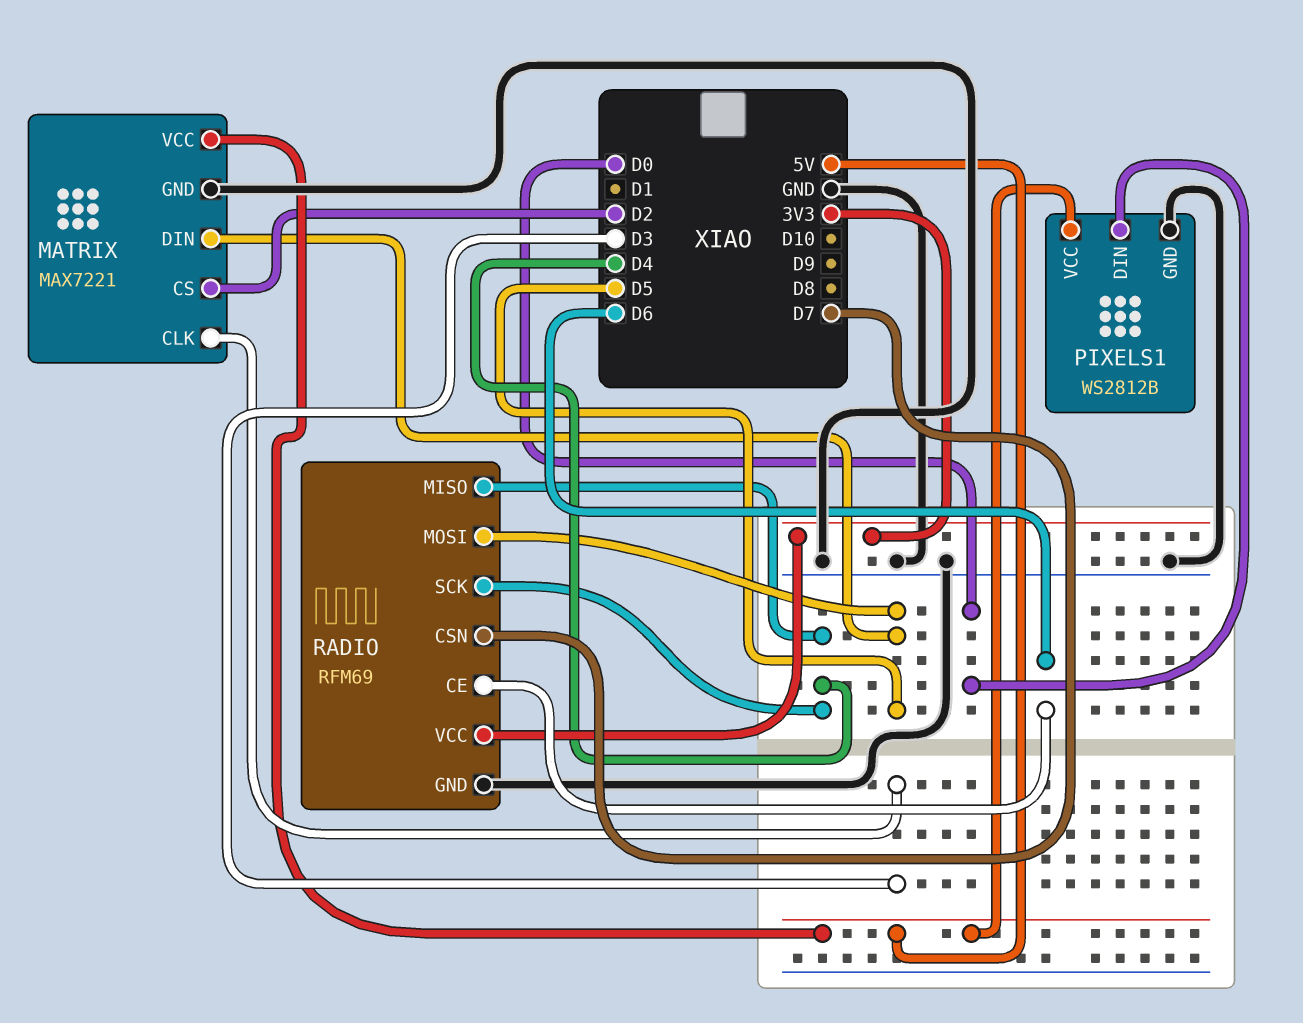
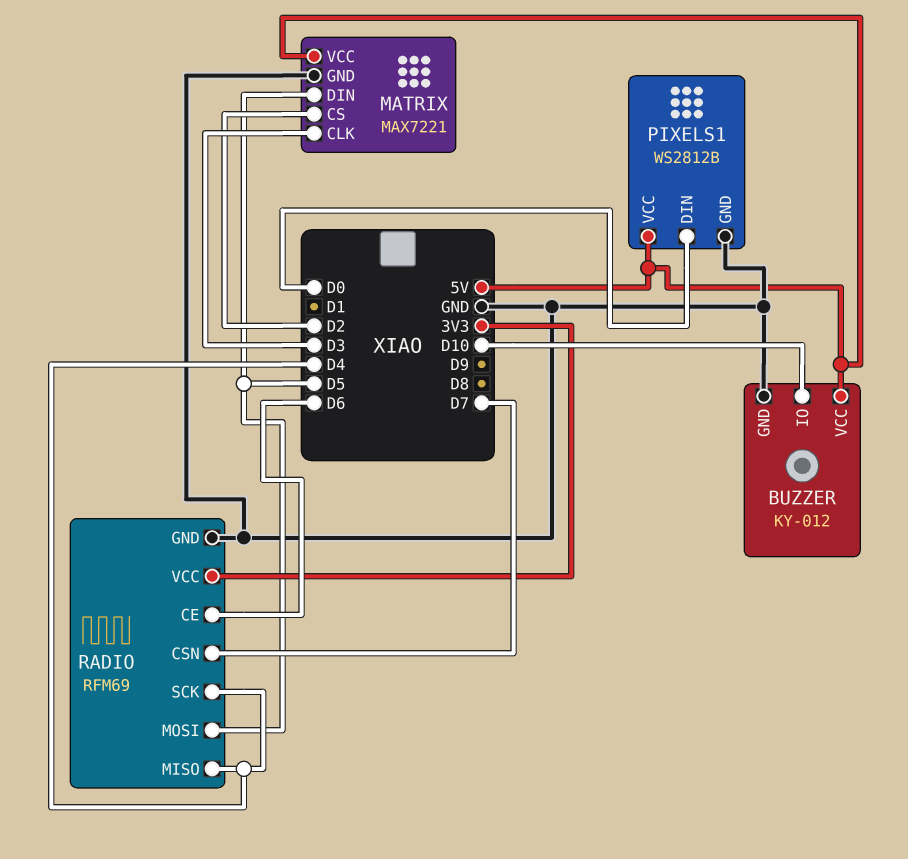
BUZZER: none -> KY-012
BUZZER pin GND: none -> GND
BUZZER pin IO: none -> D10
BUZZER pin VCC: none -> 5V

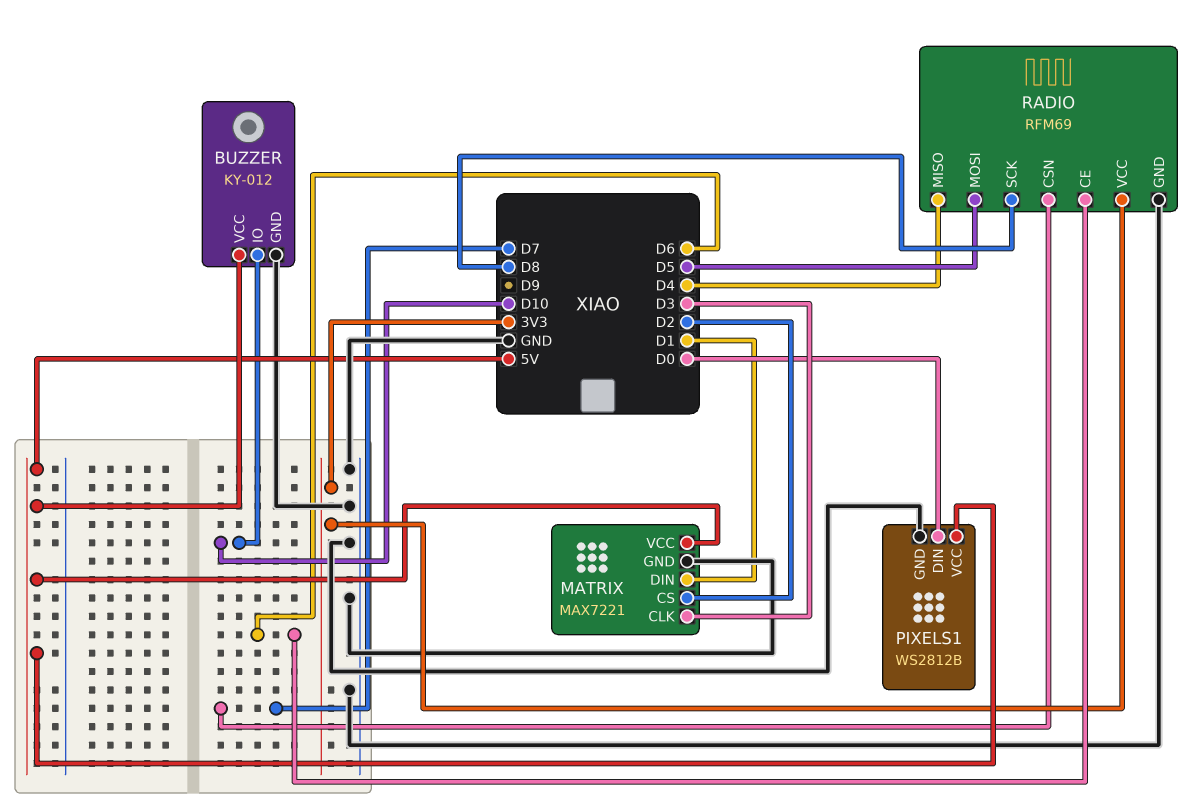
MATRIX pin DIN: D5 -> D1
RADIO pin SCK: D4 -> D8

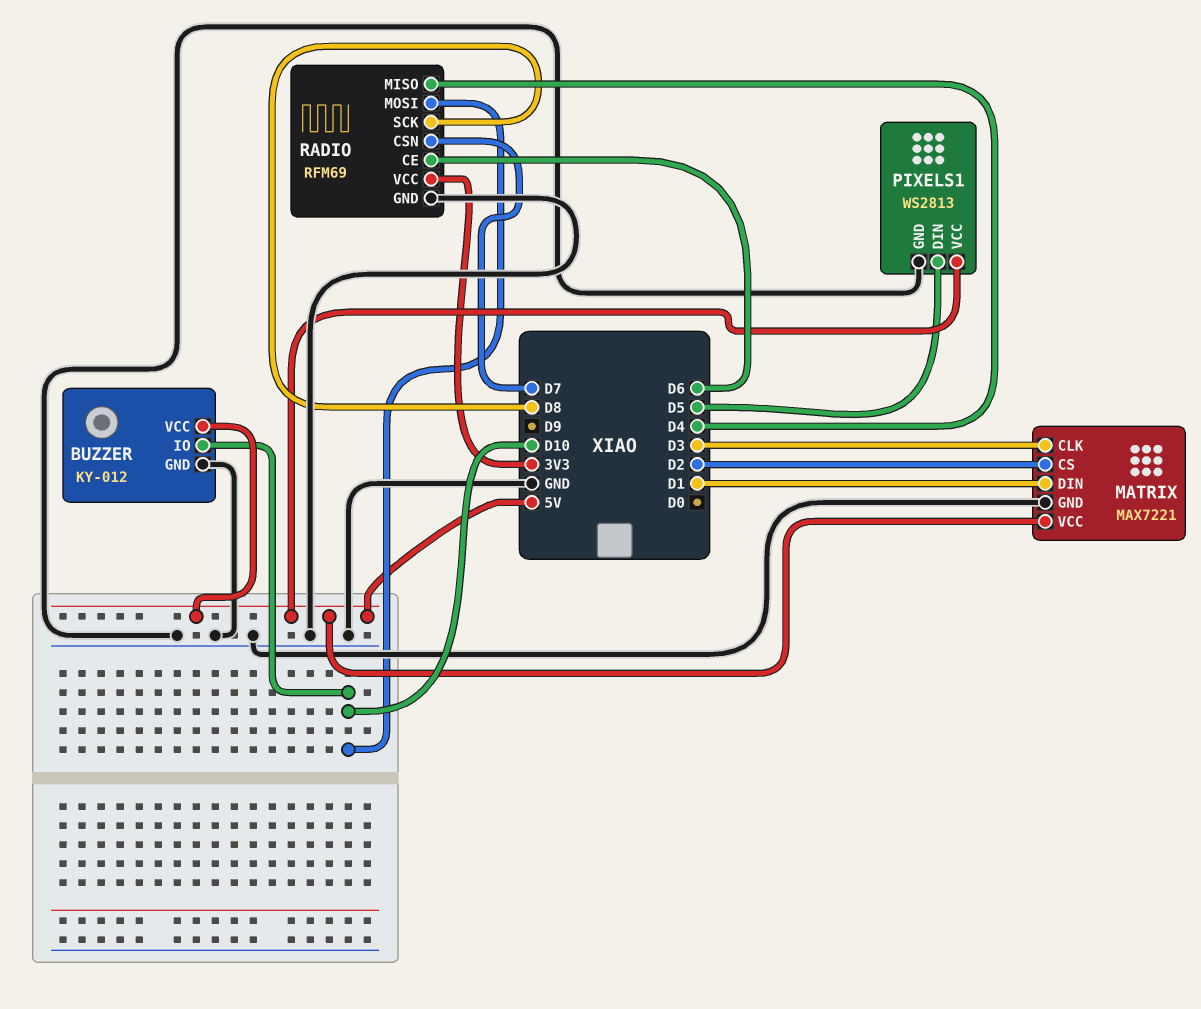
PIXELS1: WS2812B -> WS2813
PIXELS1 pin DIN: D0 -> D5
RADIO pin MOSI: D5 -> D10

